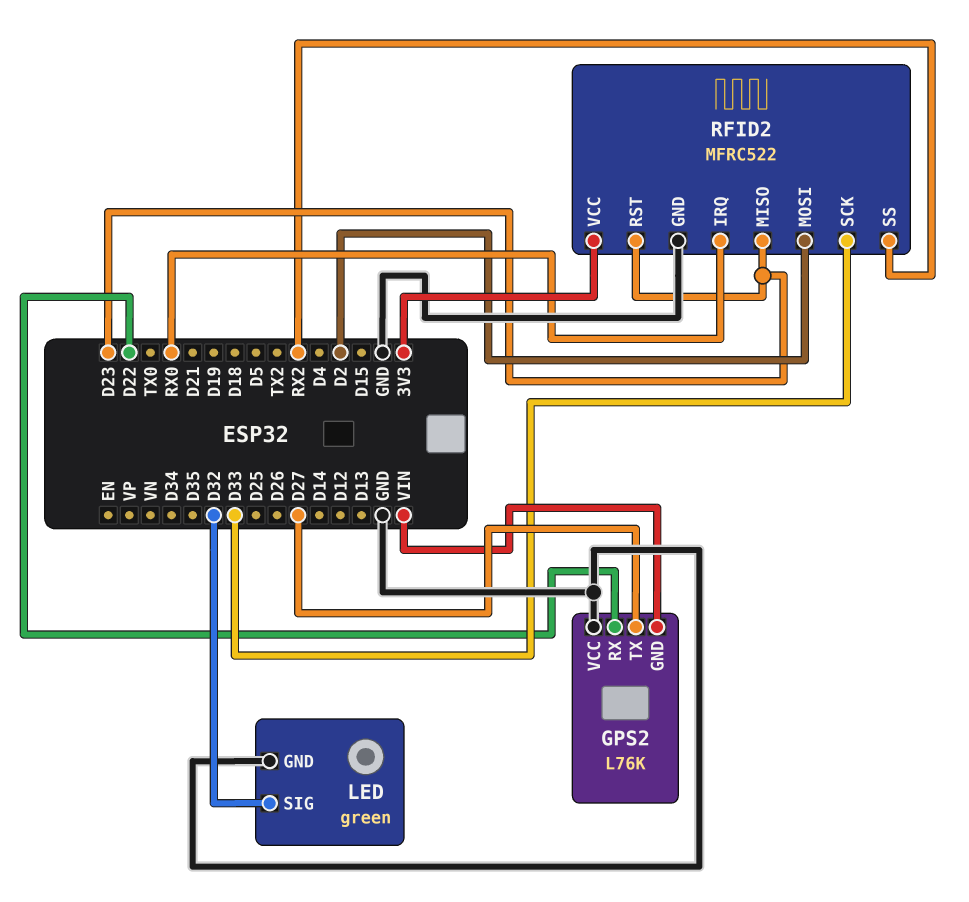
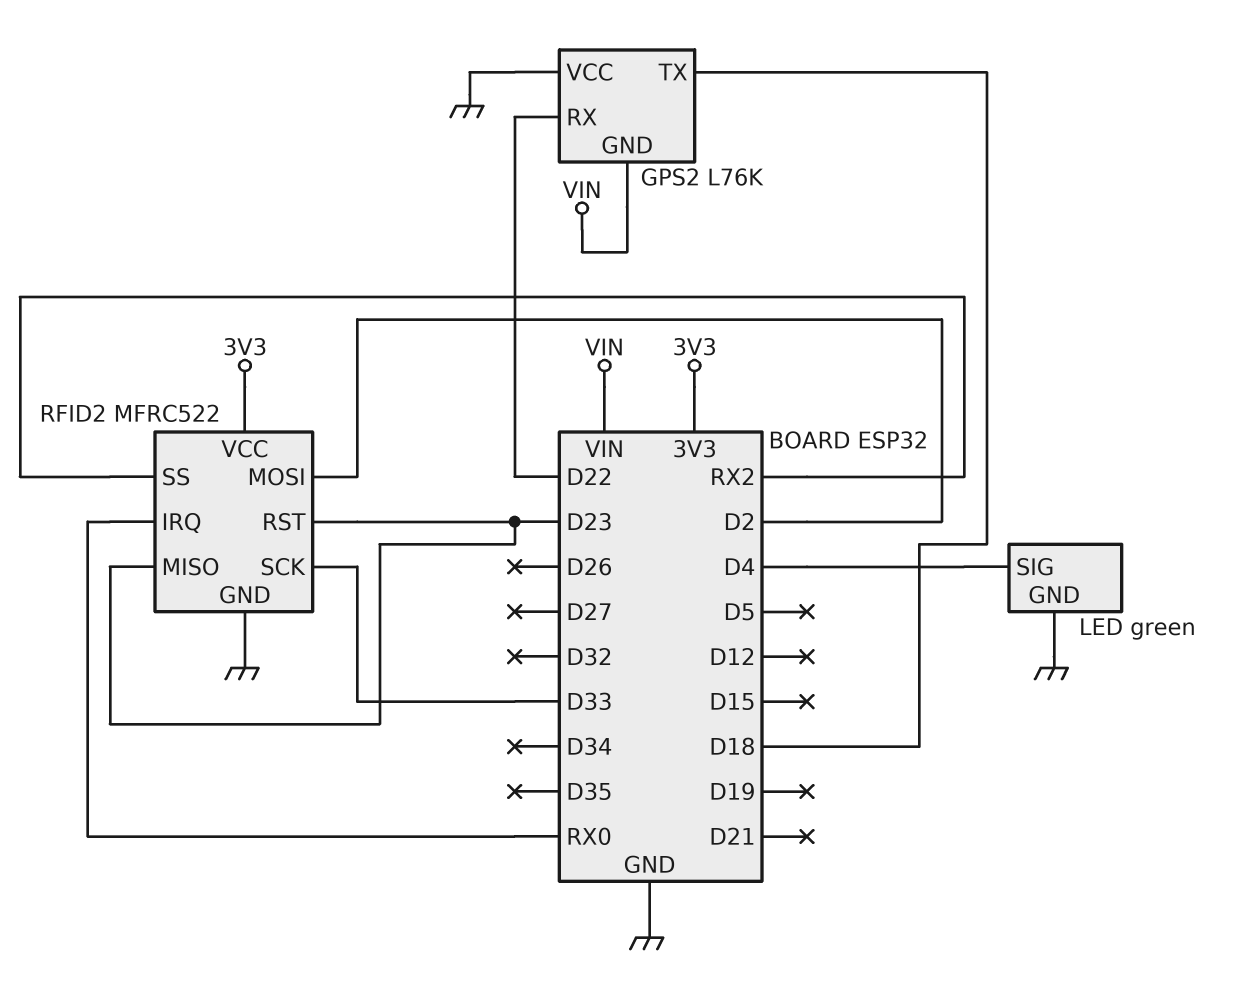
GPS2 pin TX: D27 -> D18
LED pin SIG: D32 -> D4

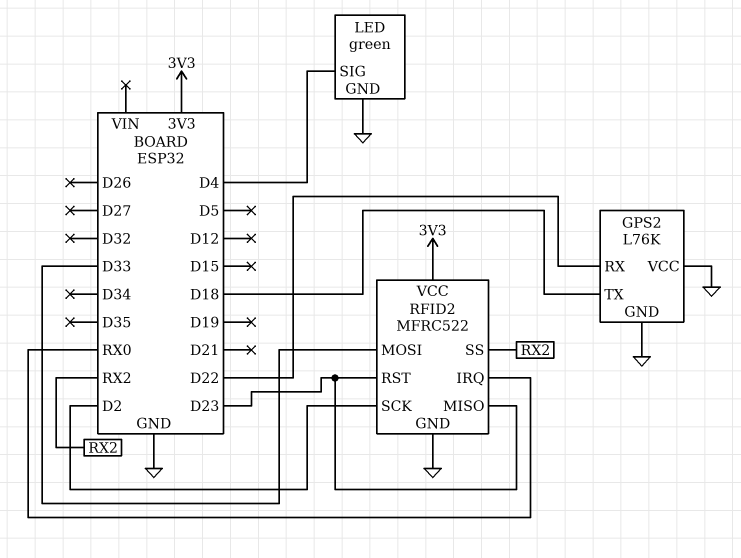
GPS2 pin GND: VIN -> GND
RFID2 pin MOSI: D2 -> D33
RFID2 pin SCK: D33 -> D2

